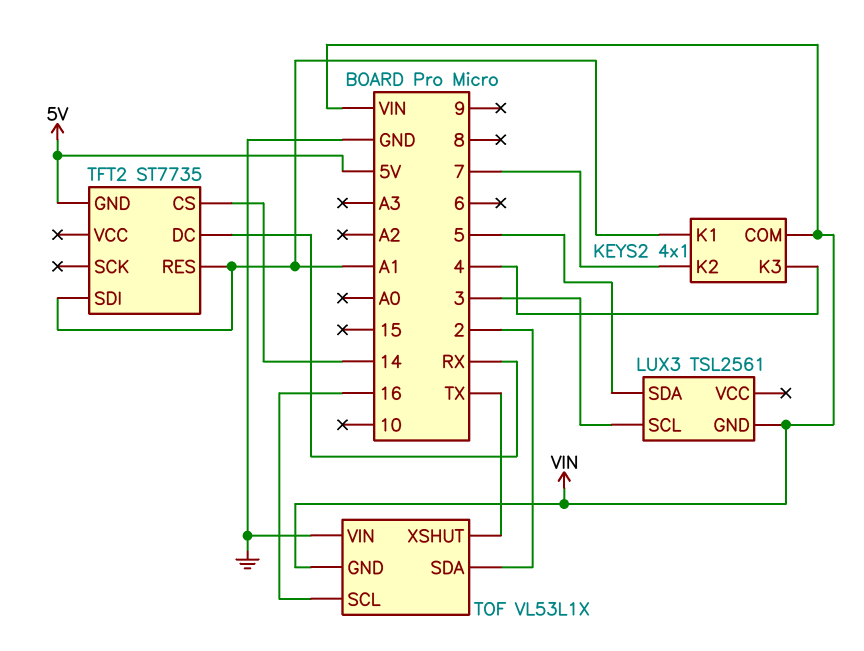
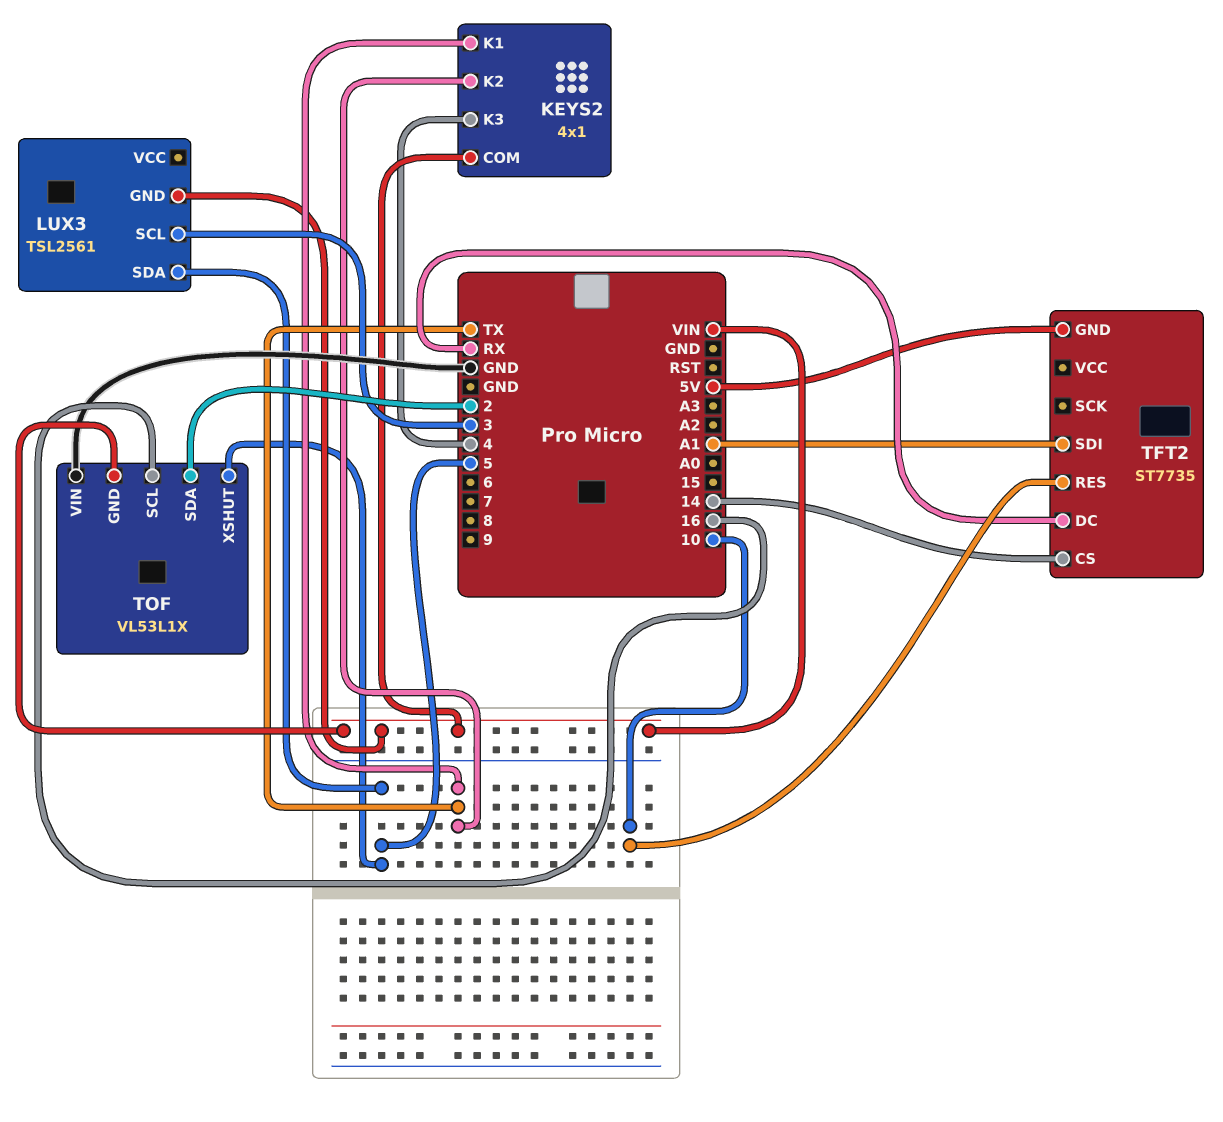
KEYS2 pin K1: A1 -> TX
KEYS2 pin K2: 7 -> TX
TFT2 pin RES: A1 -> 10
TOF pin XSHUT: TX -> 5

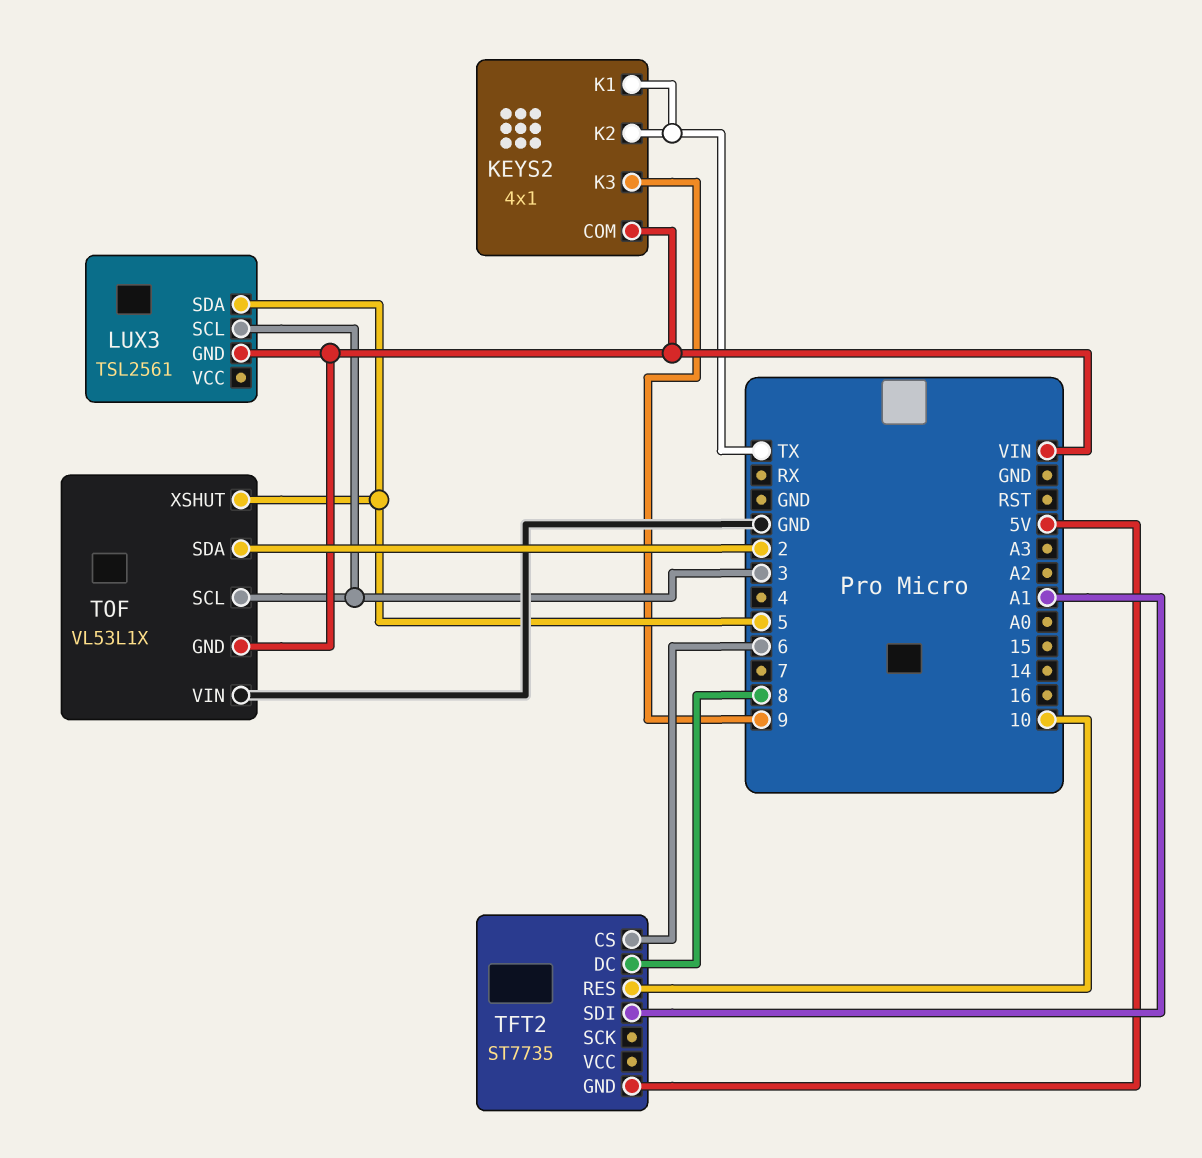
KEYS2 pin K3: 4 -> 9
TFT2 pin CS: 14 -> 6
TFT2 pin DC: RX -> 8
TOF pin SCL: 16 -> 3

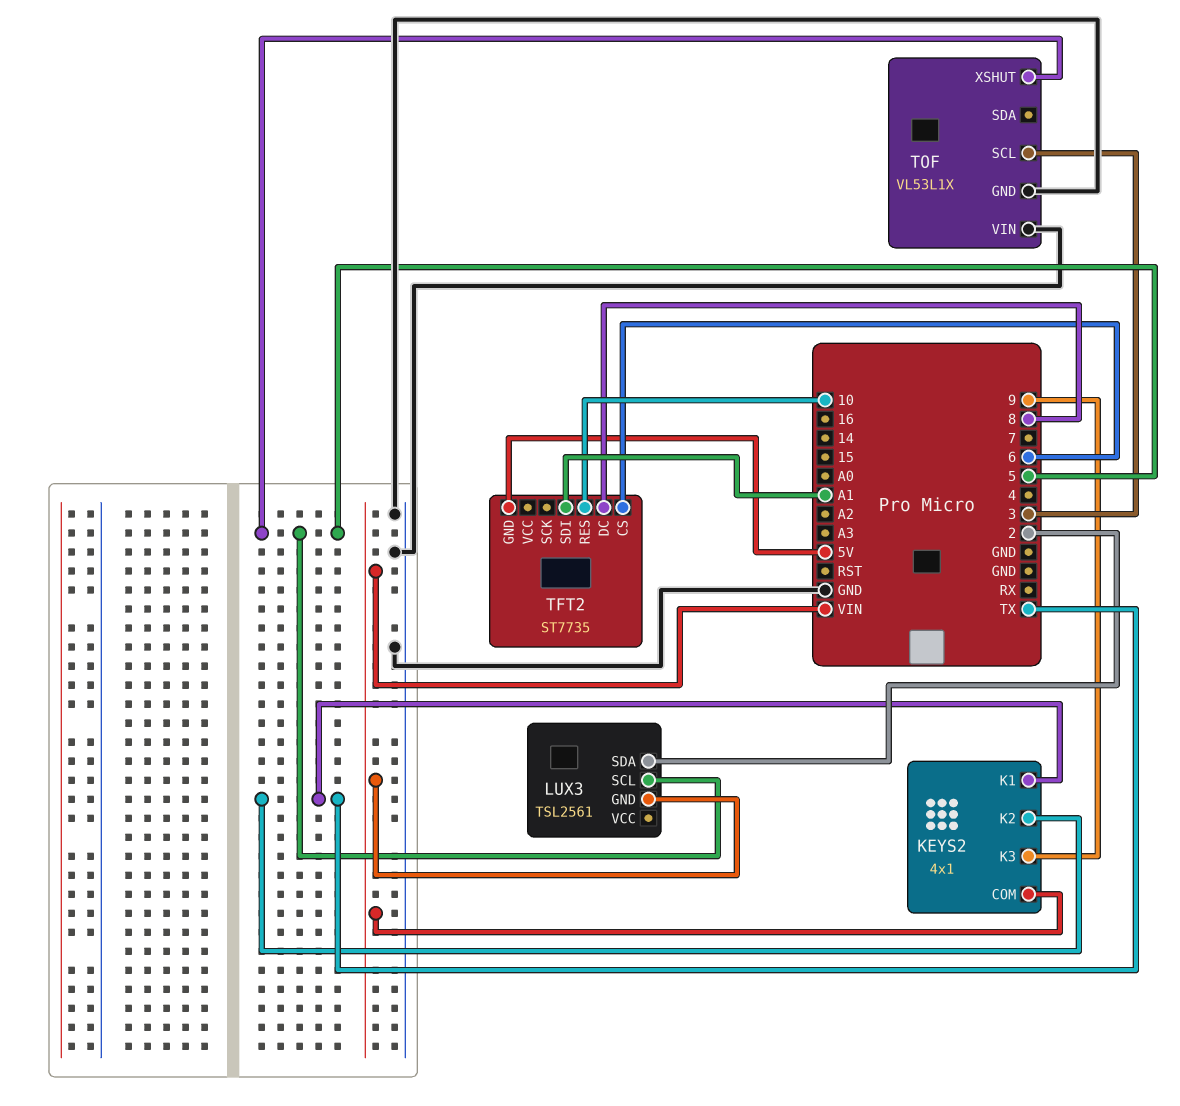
LUX3 pin SCL: 3 -> 5
LUX3 pin SDA: 5 -> 2
TOF pin GND: VIN -> GND
TOF pin SDA: 2 -> none

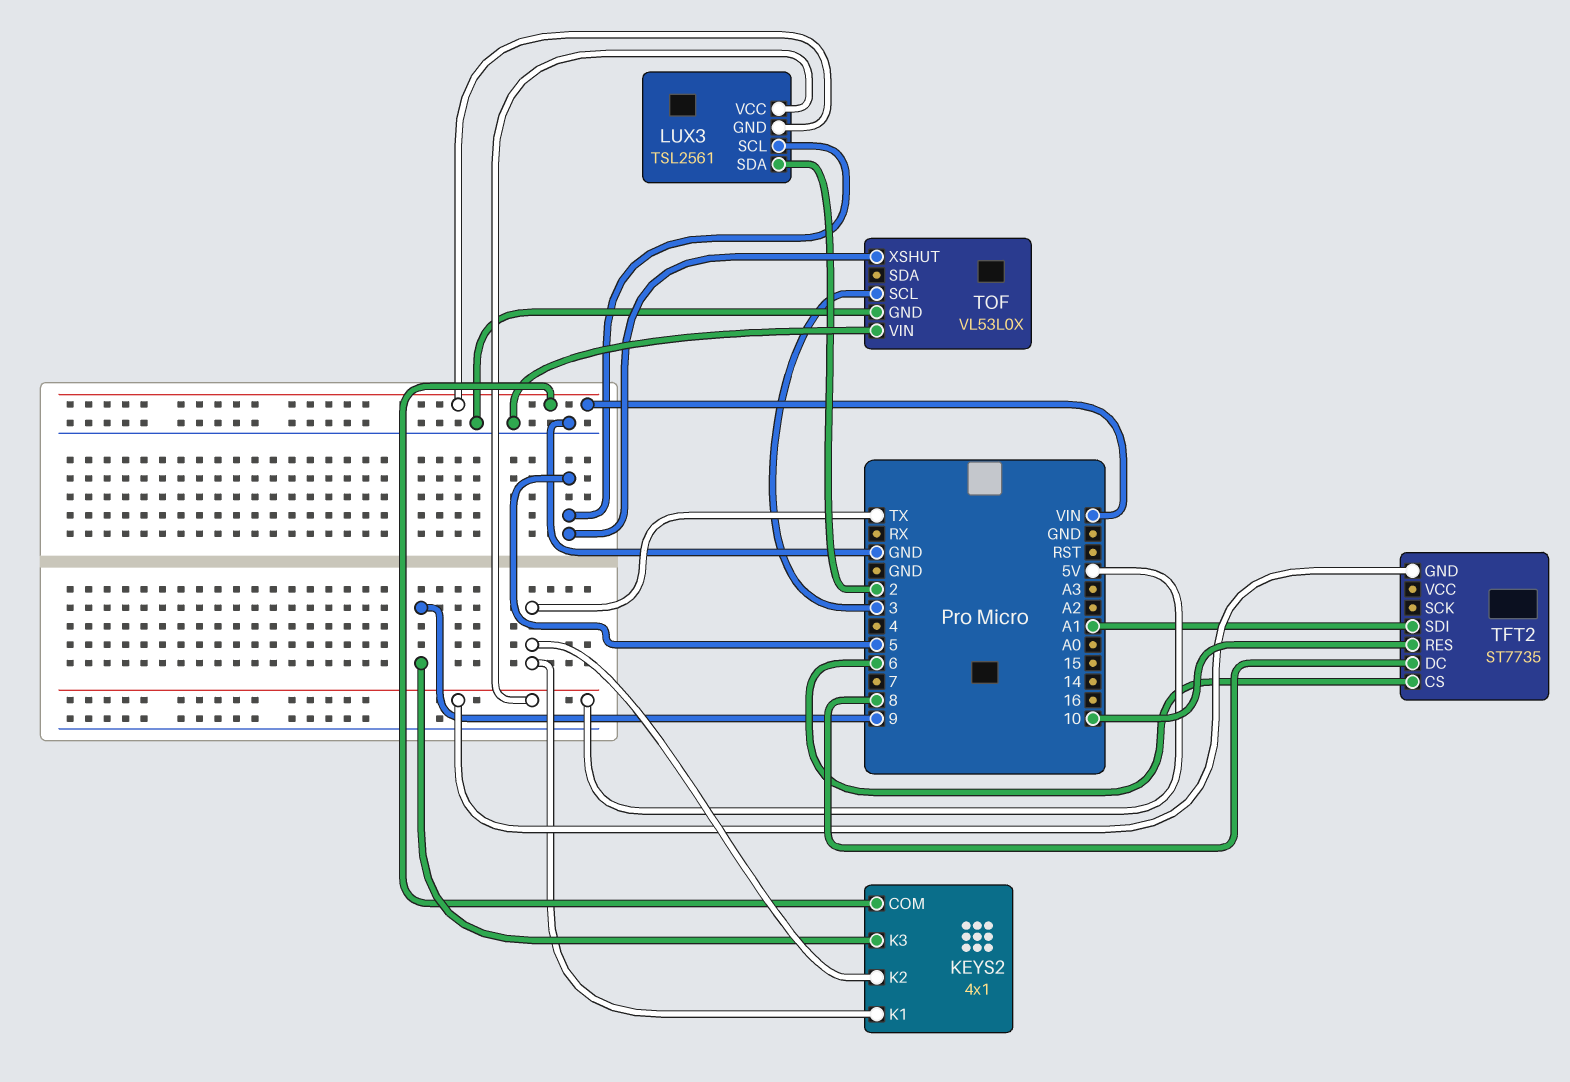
LUX3 pin VCC: none -> 5V
TOF: VL53L1X -> VL53L0X

